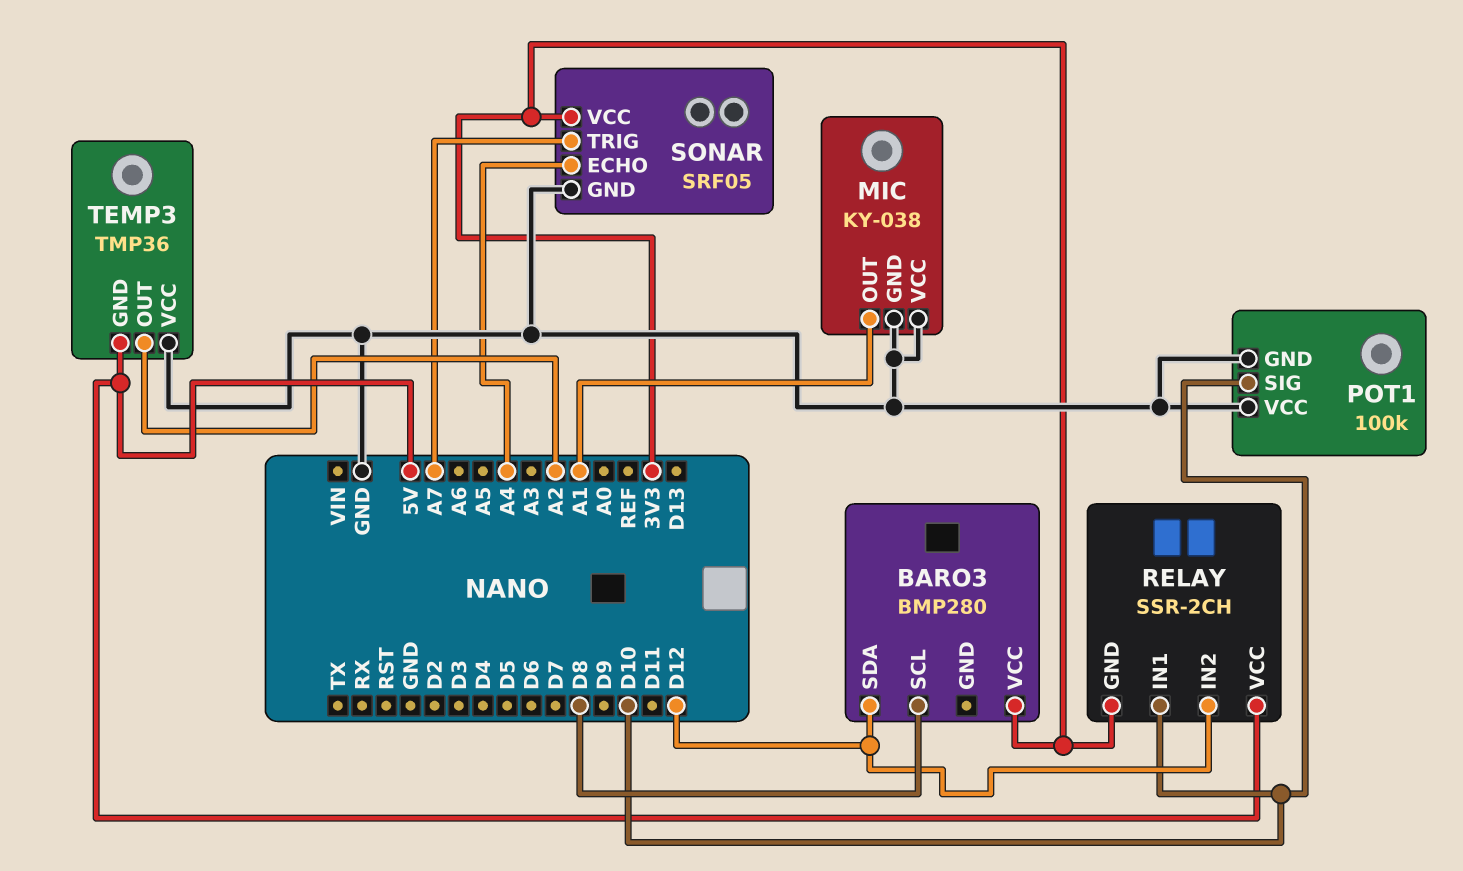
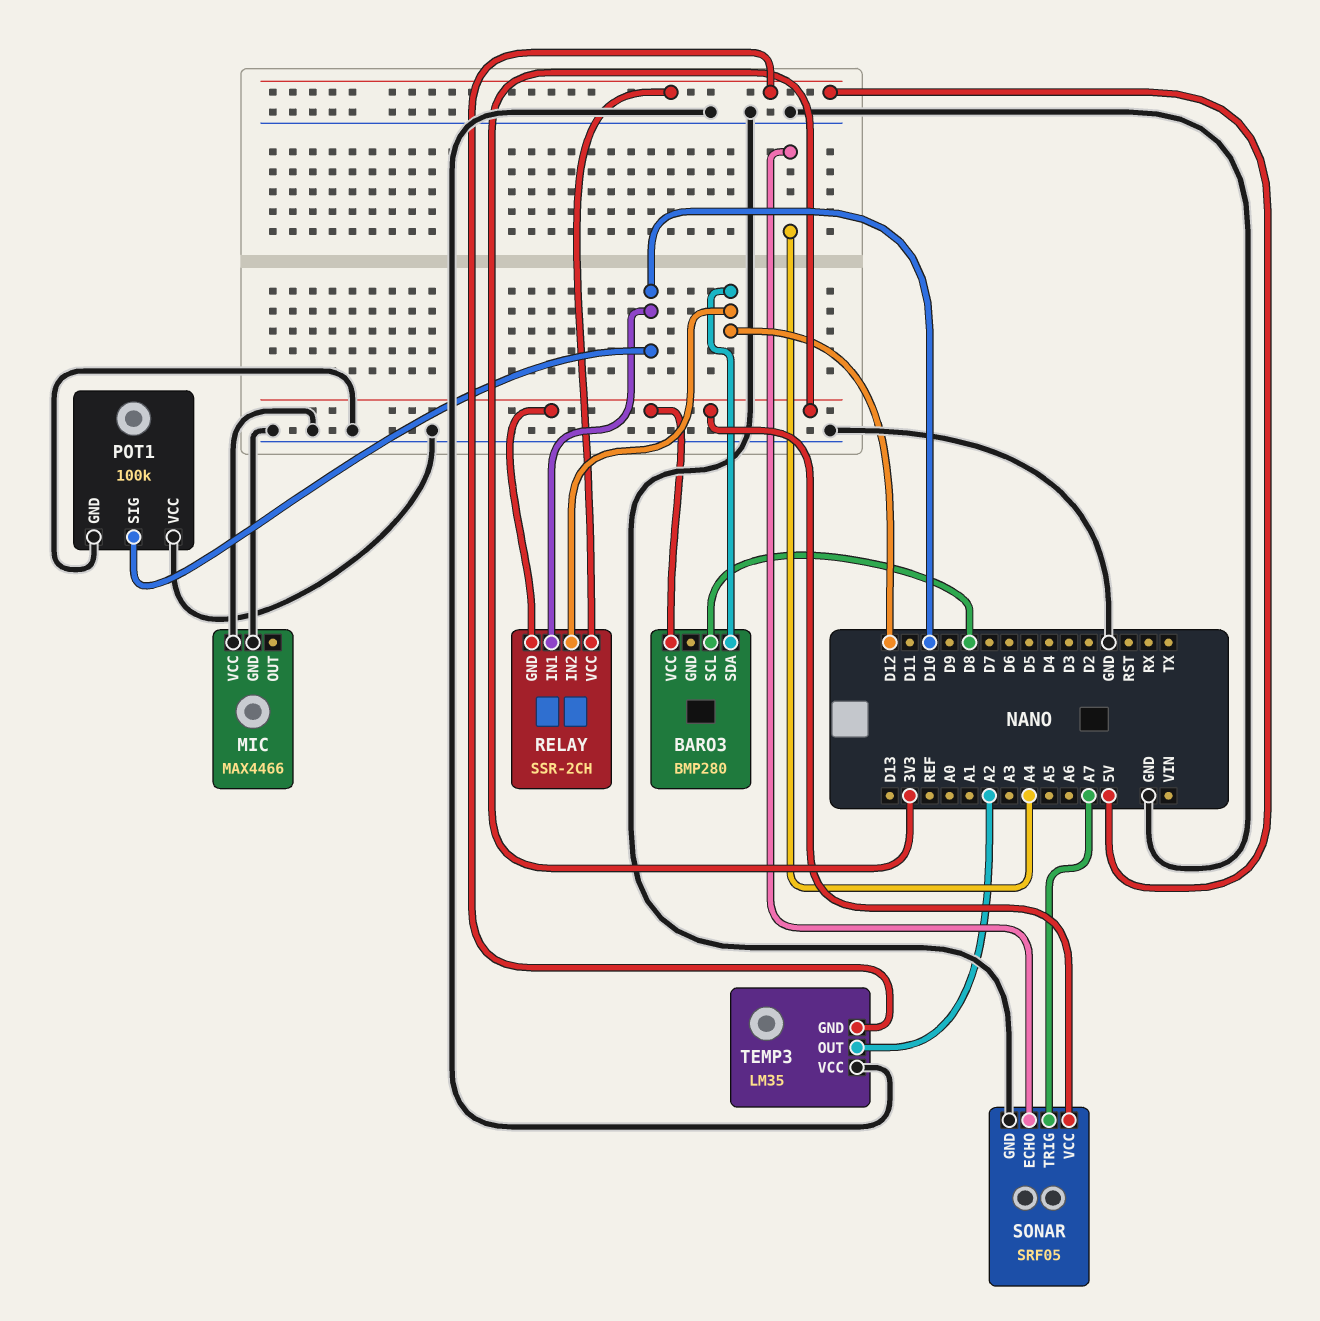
MIC: KY-038 -> MAX4466
MIC pin OUT: A1 -> none
TEMP3: TMP36 -> LM35

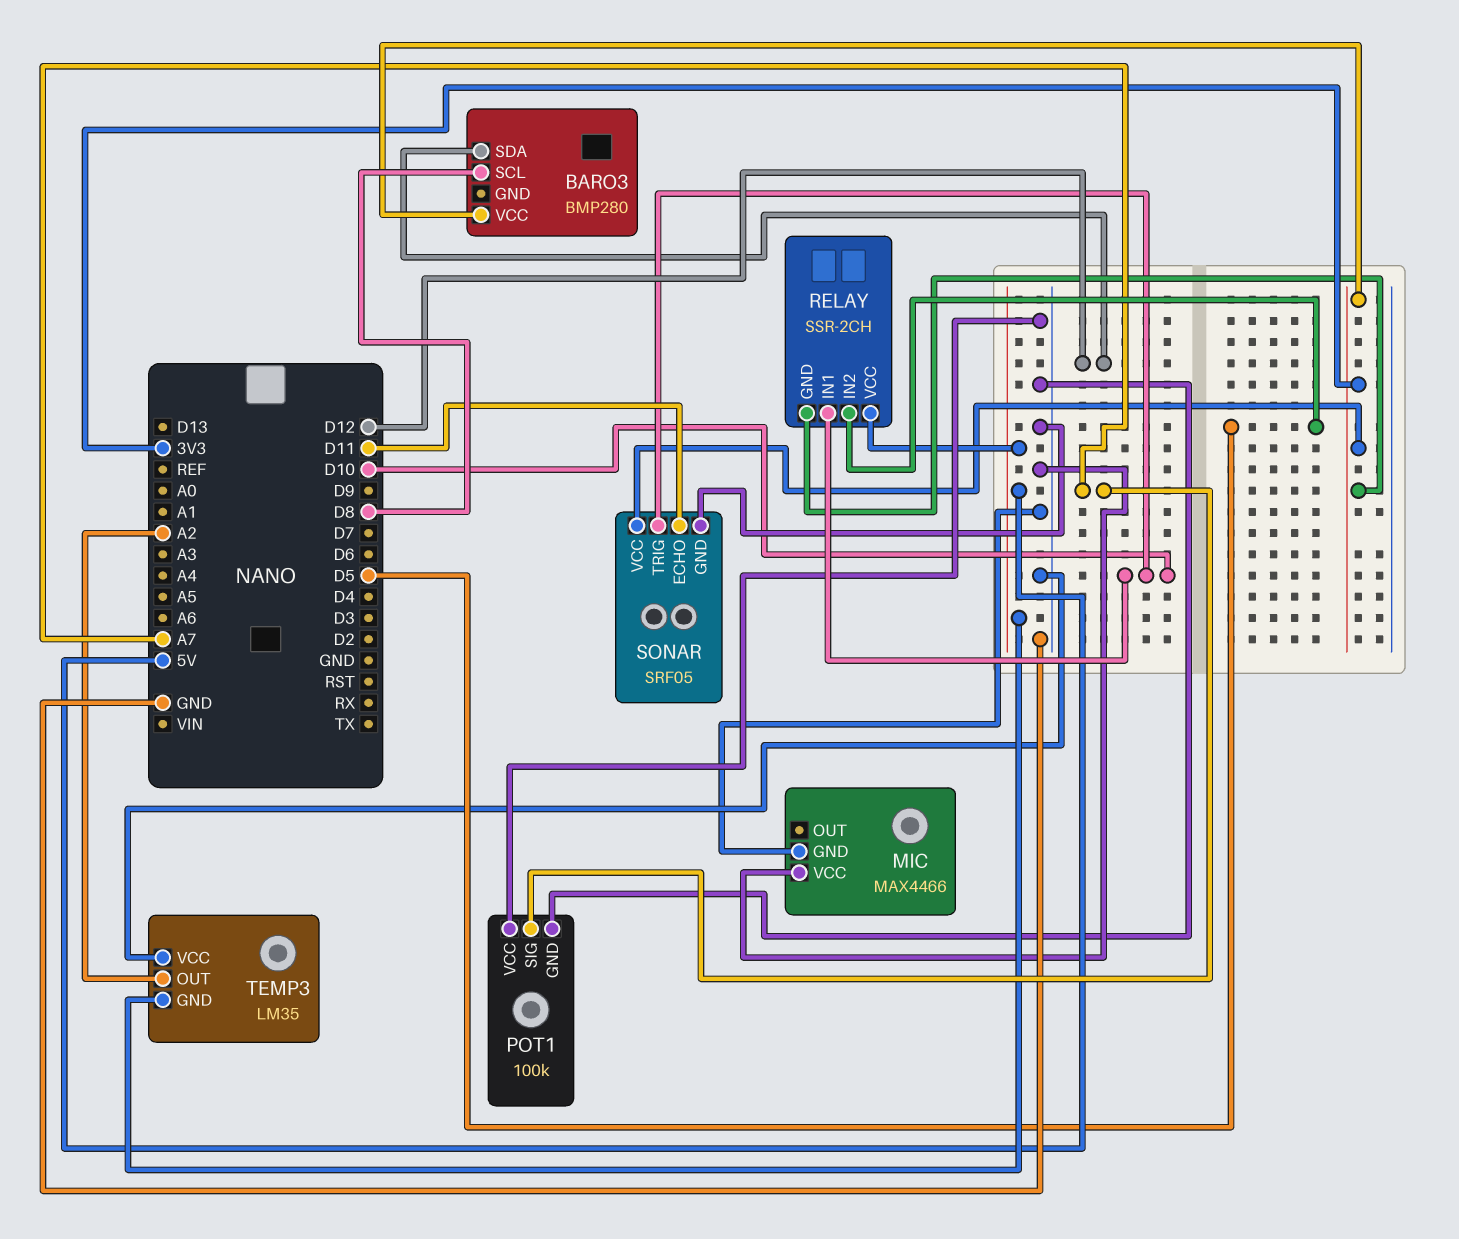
POT1 pin SIG: D10 -> A7
RELAY pin IN2: D12 -> D5
SONAR pin ECHO: A4 -> D11
SONAR pin TRIG: A7 -> D10

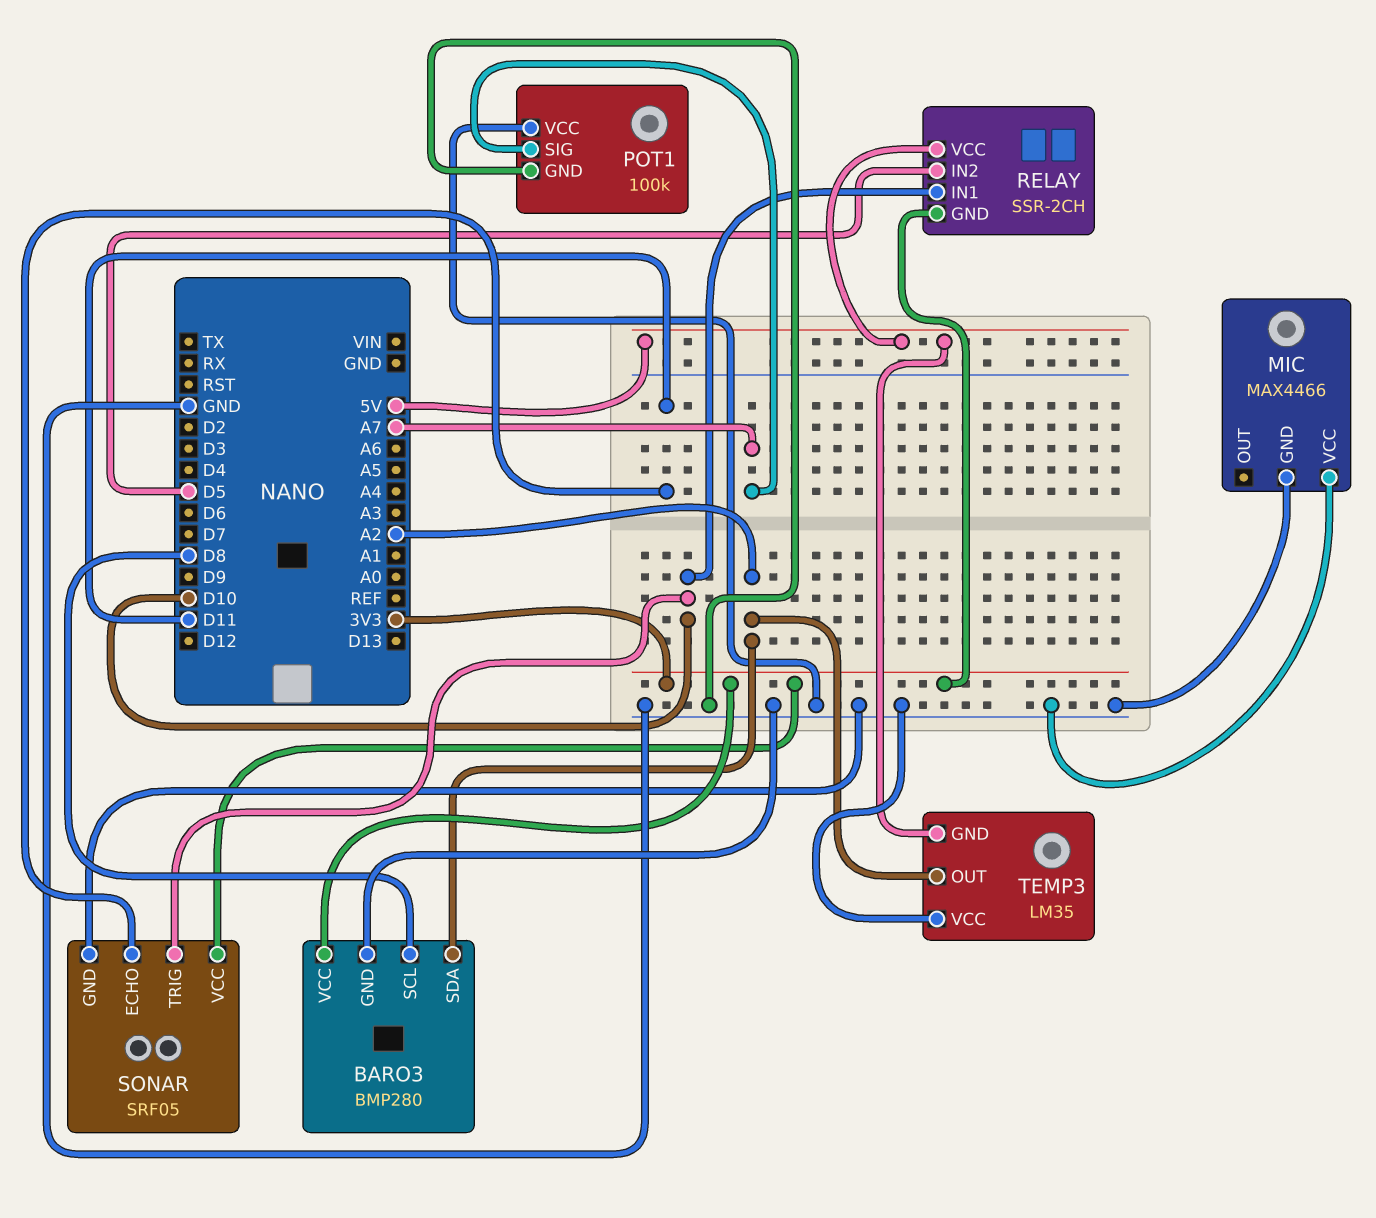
BARO3 pin GND: none -> GND
BARO3 pin SDA: D12 -> A2

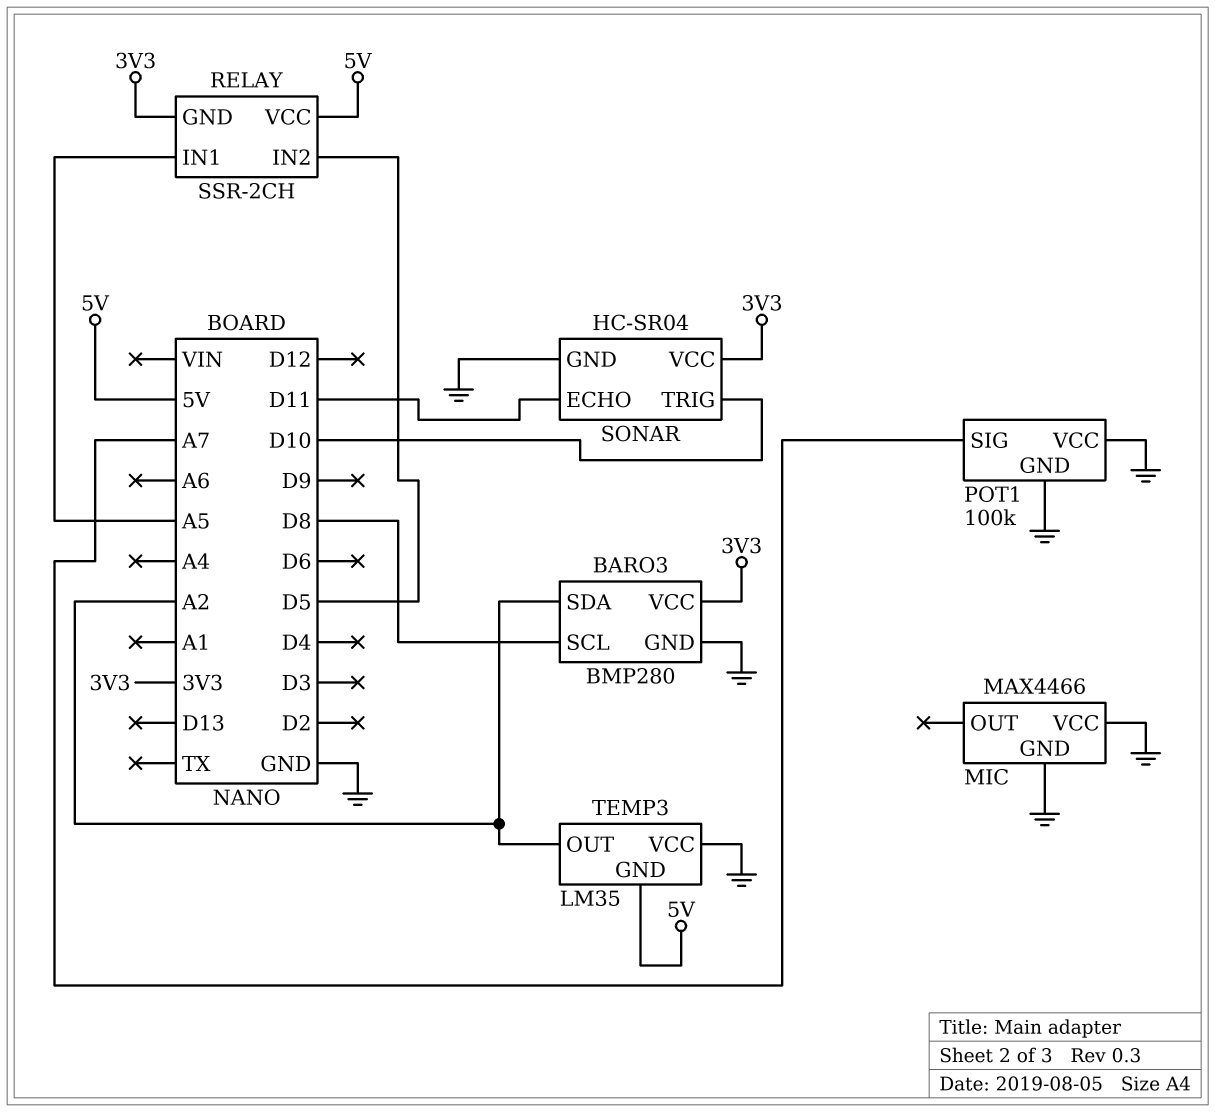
RELAY pin IN1: D10 -> A5
SONAR: SRF05 -> HC-SR04

